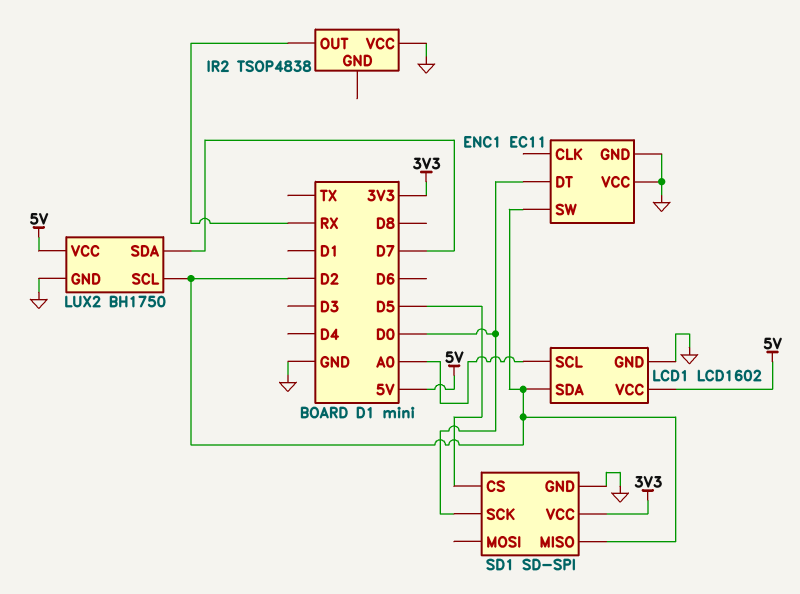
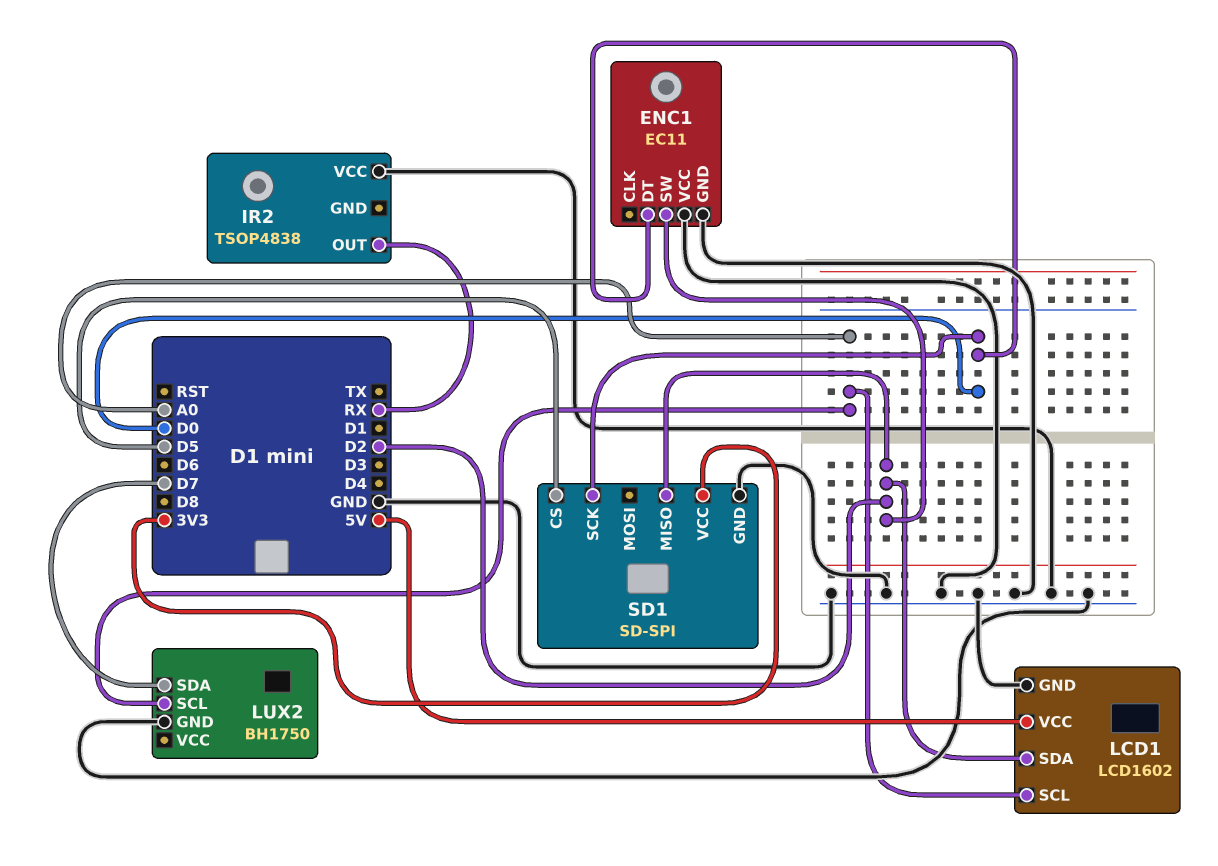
LUX2 pin SCL: D2 -> A0
LUX2 pin VCC: 5V -> none

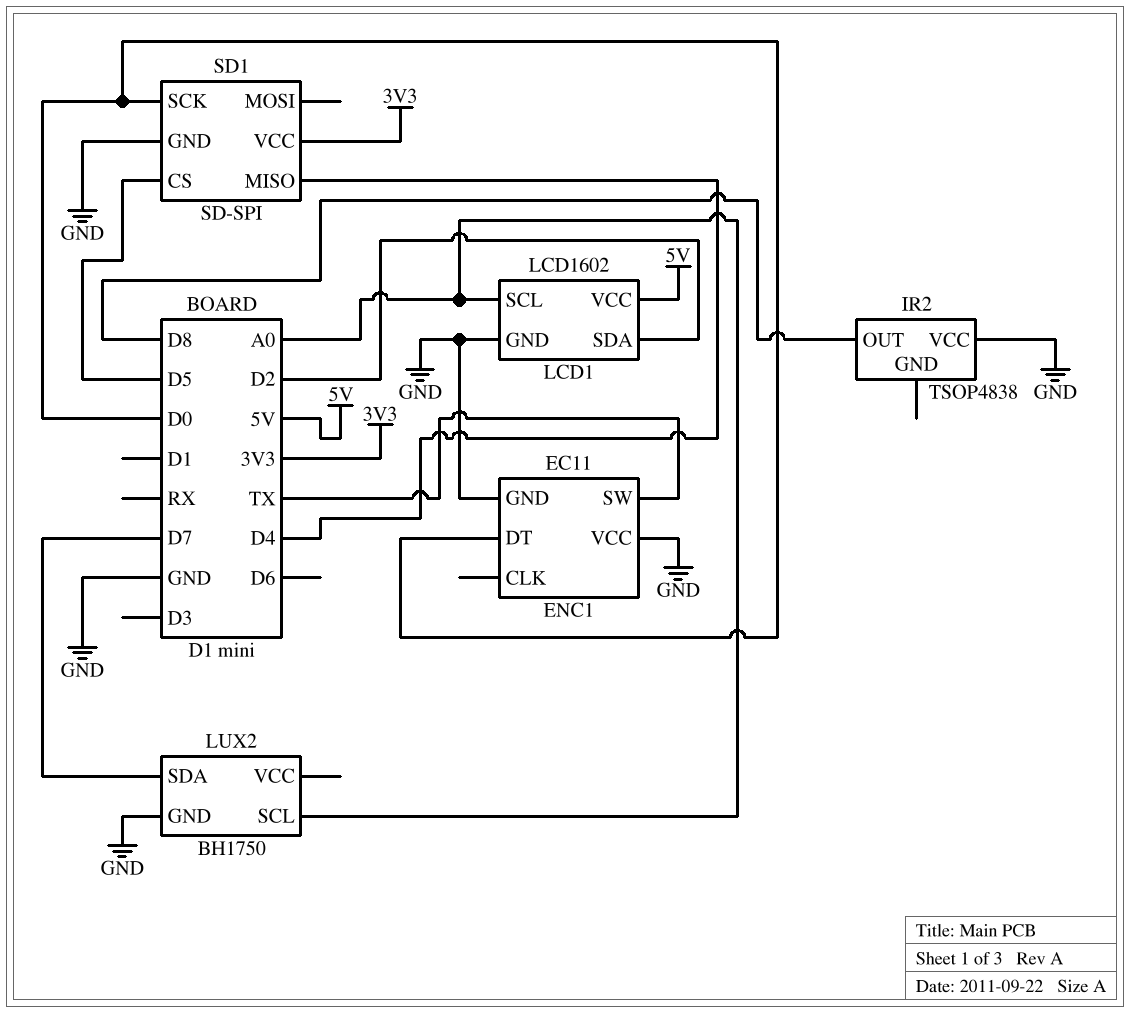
ENC1 pin SW: D2 -> TX
IR2 pin OUT: RX -> D8
SD1 pin MISO: D2 -> D4

